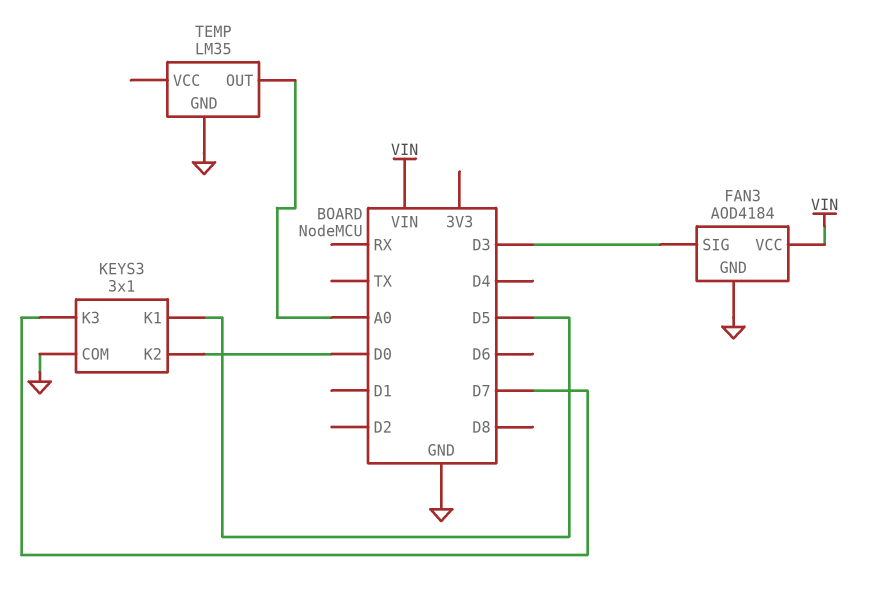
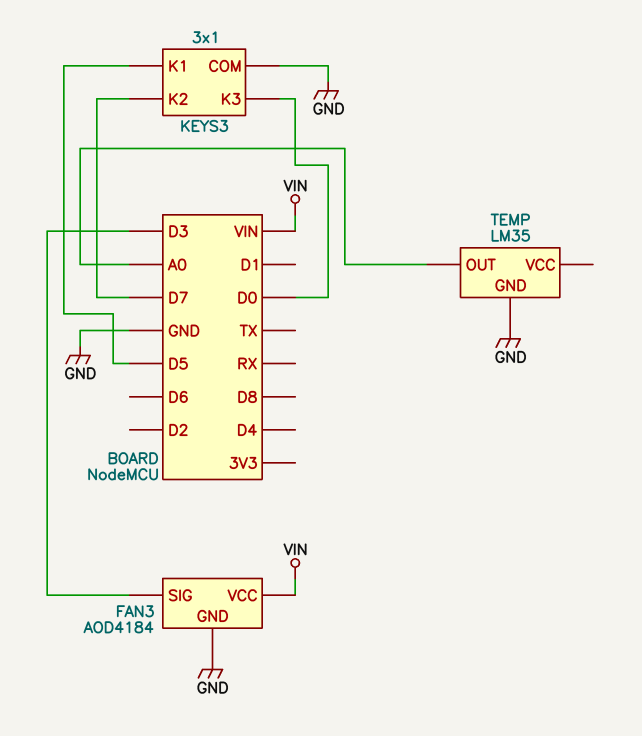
KEYS3 pin K2: D0 -> D7
KEYS3 pin K3: D7 -> D0

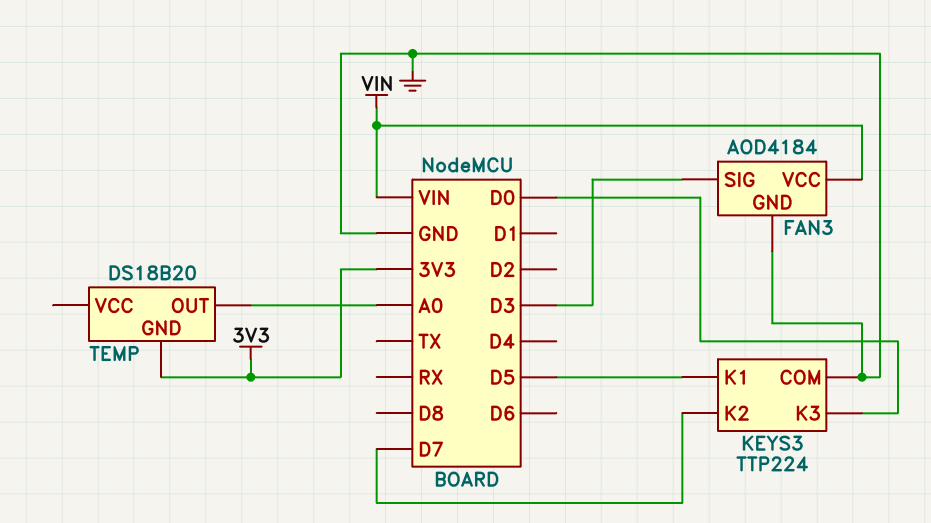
KEYS3: 3x1 -> TTP224
TEMP: LM35 -> DS18B20
TEMP pin GND: GND -> 3V3

